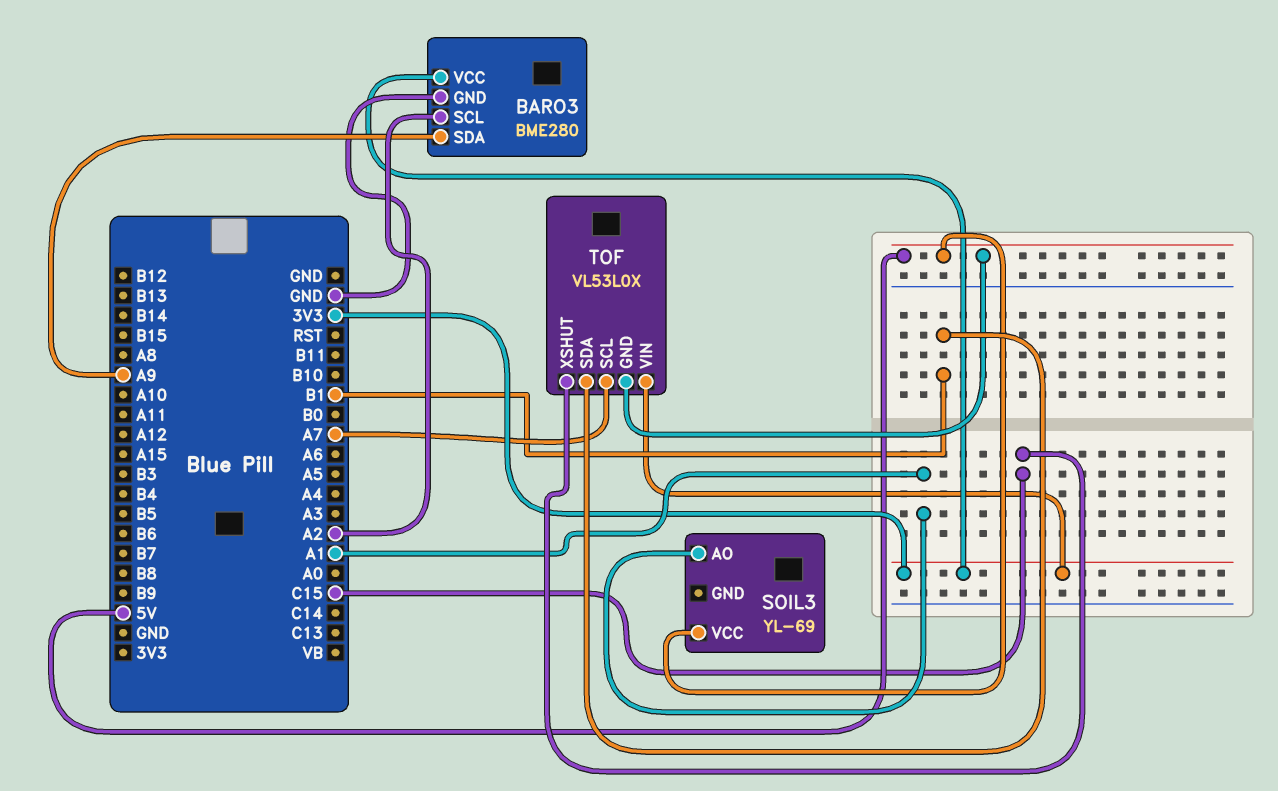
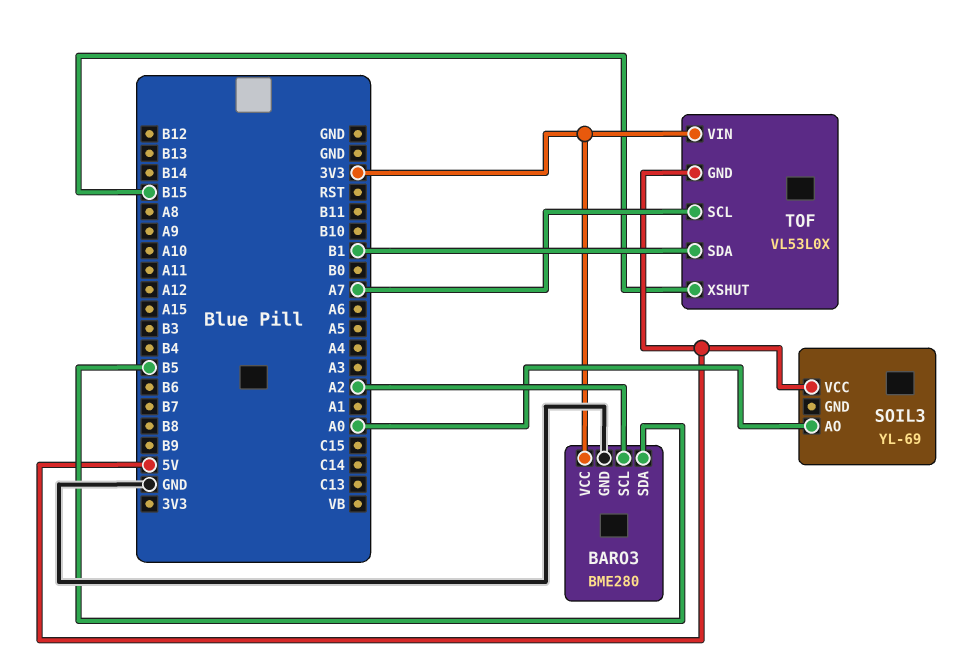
BARO3 pin SDA: A9 -> B5
SOIL3 pin AO: A1 -> A0
TOF pin XSHUT: C15 -> B15

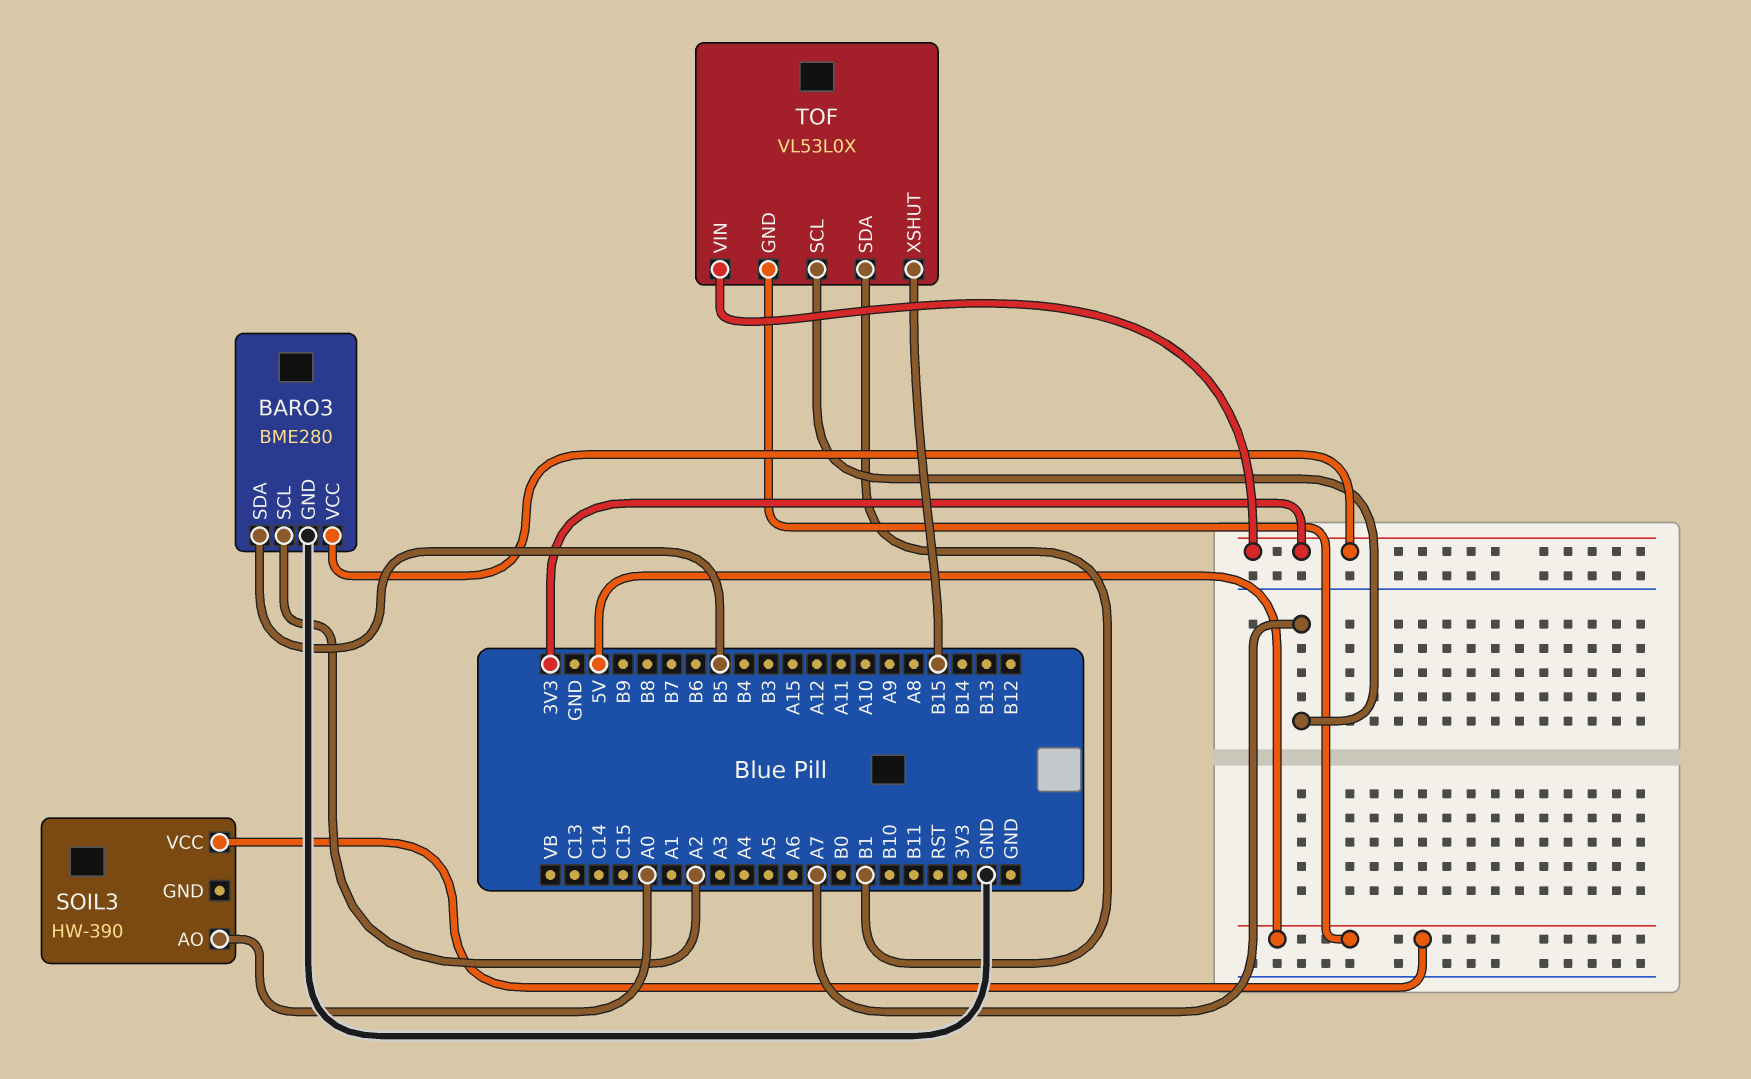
SOIL3: YL-69 -> HW-390

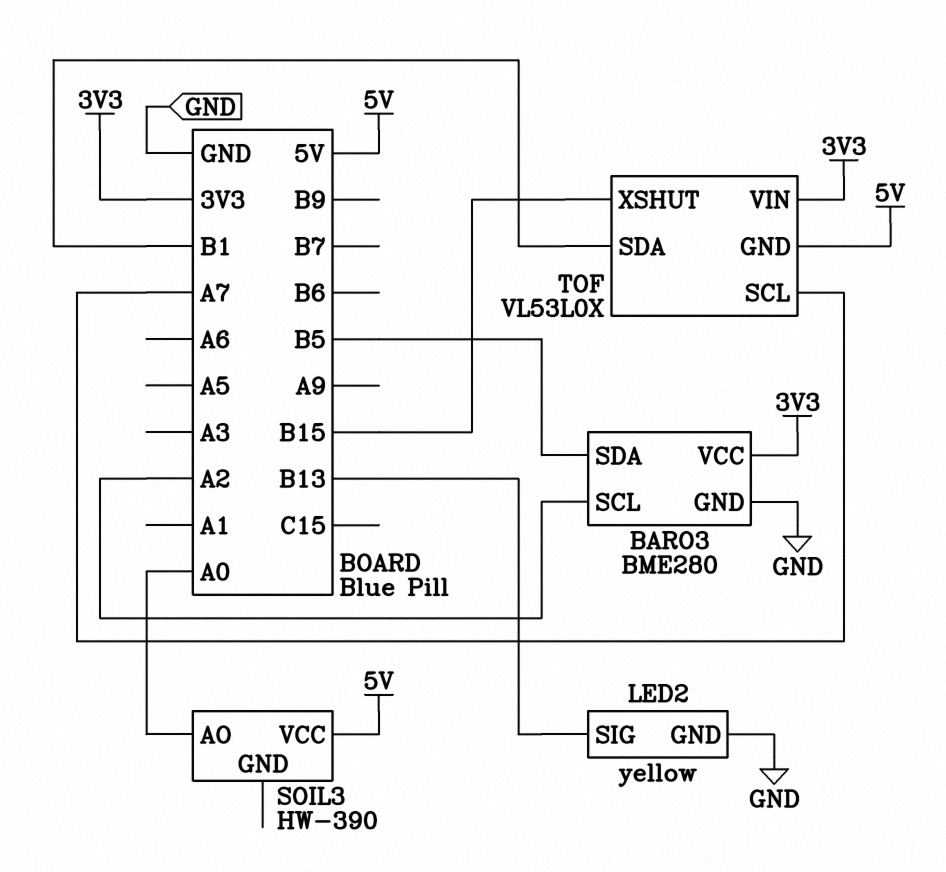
LED2: none -> yellow
LED2 pin GND: none -> GND
LED2 pin SIG: none -> B13

